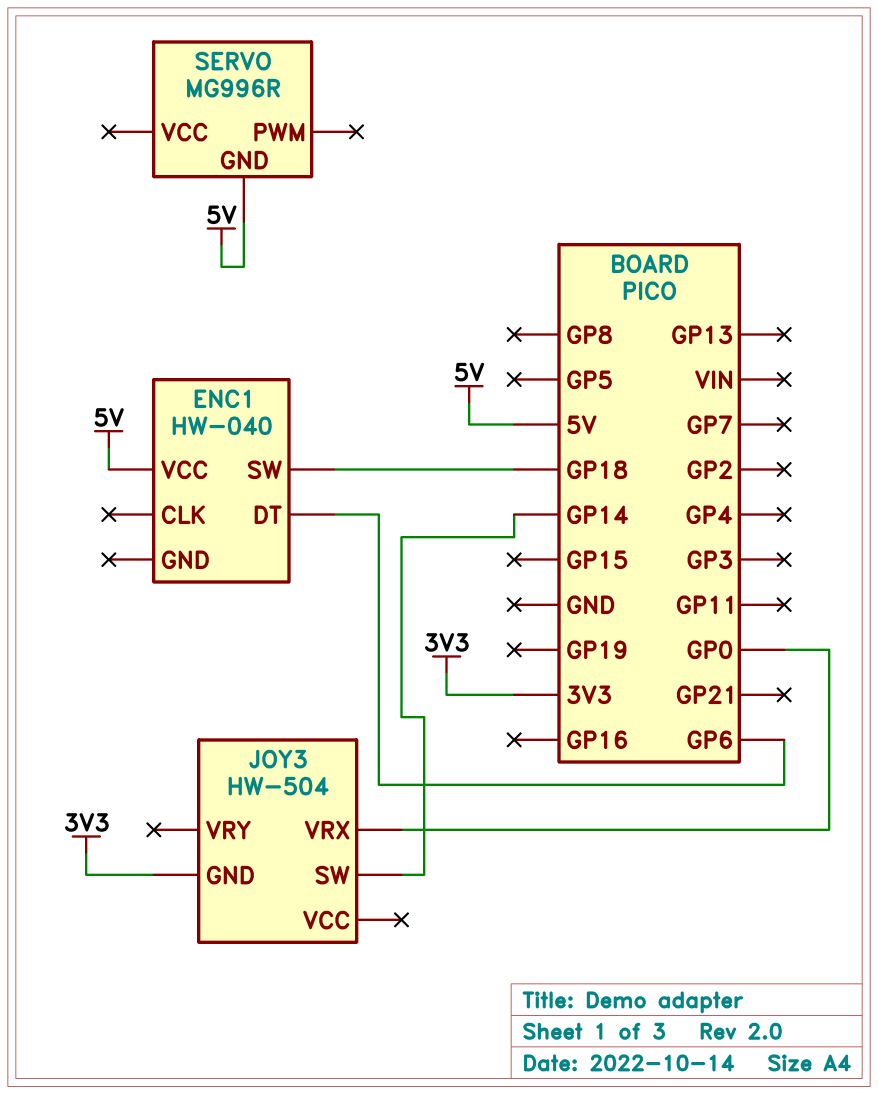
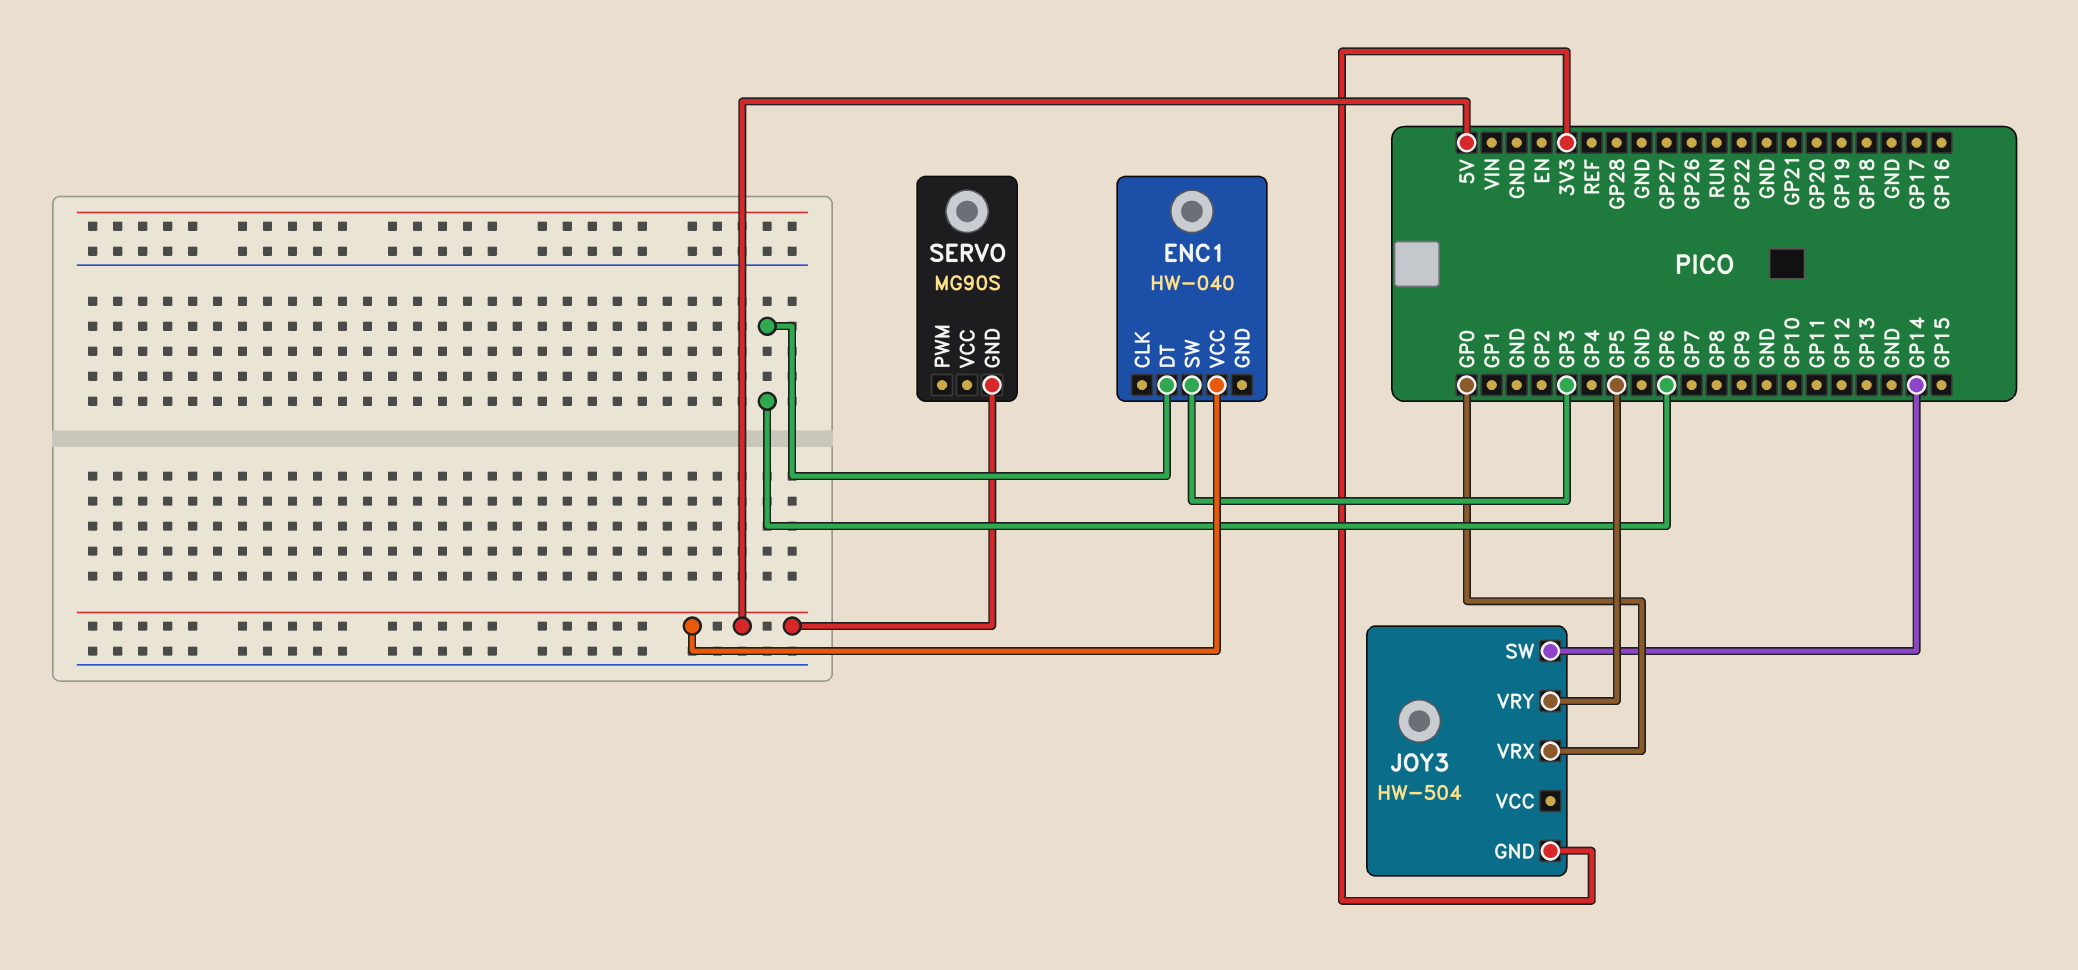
ENC1 pin SW: GP18 -> GP3
JOY3 pin VRY: none -> GP5
SERVO: MG996R -> MG90S

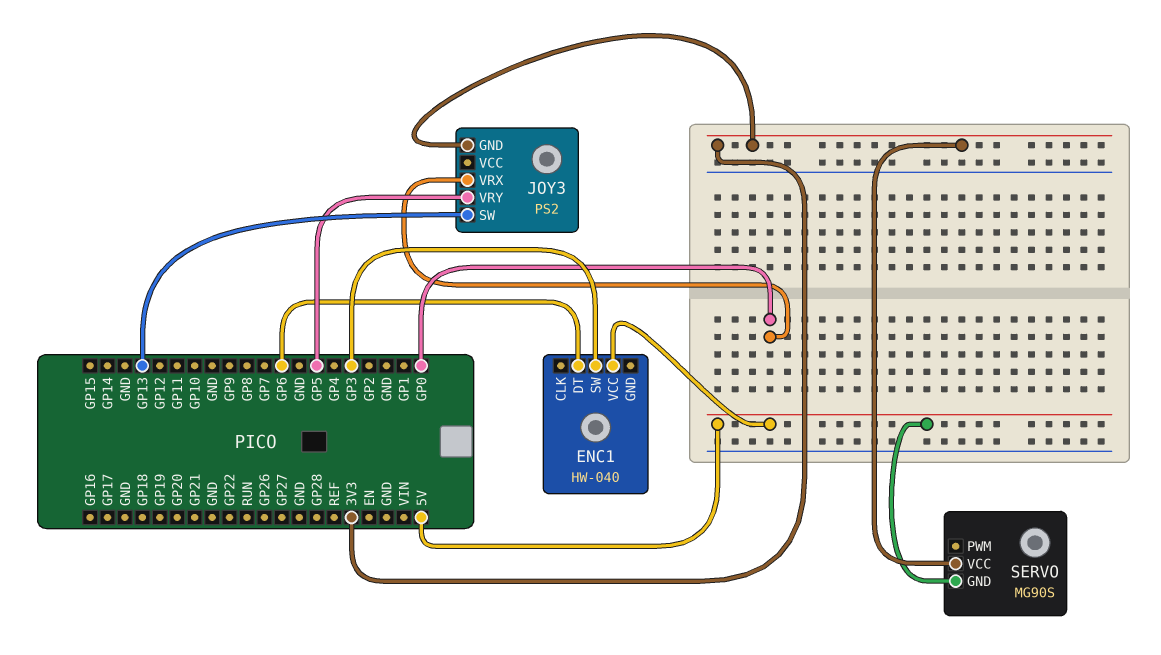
JOY3: HW-504 -> PS2
JOY3 pin SW: GP14 -> GP13
SERVO pin VCC: none -> 3V3

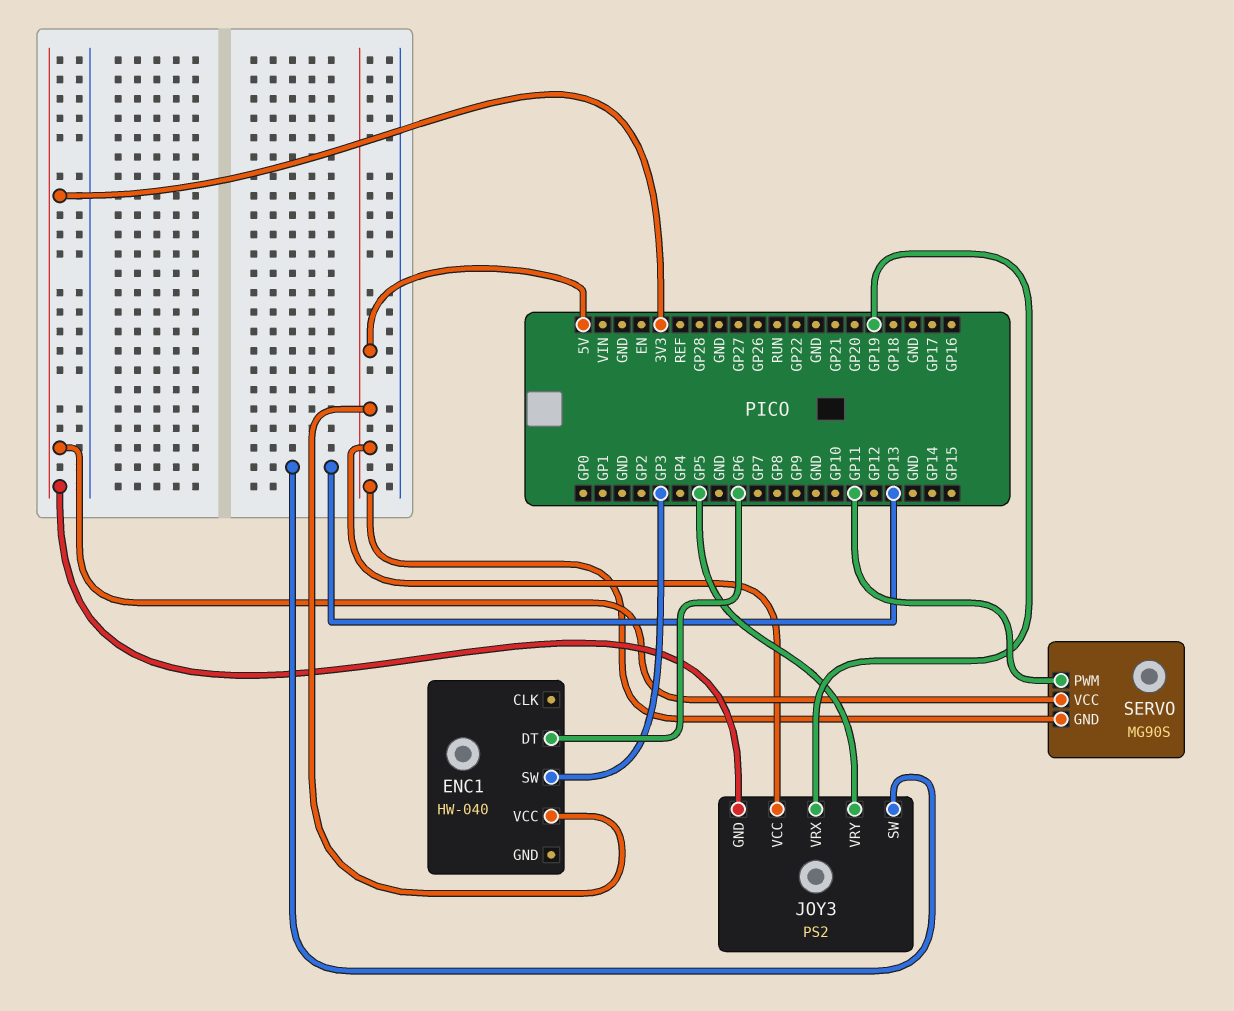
JOY3 pin VCC: none -> 5V
JOY3 pin VRX: GP0 -> GP19
SERVO pin PWM: none -> GP11

